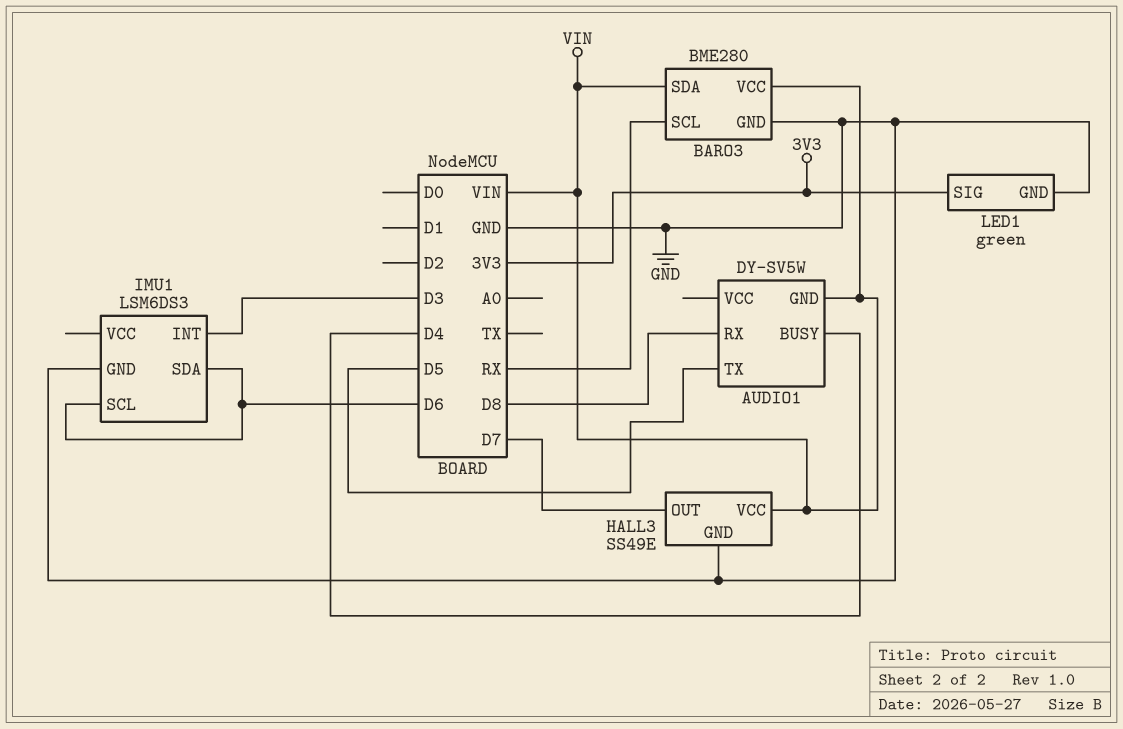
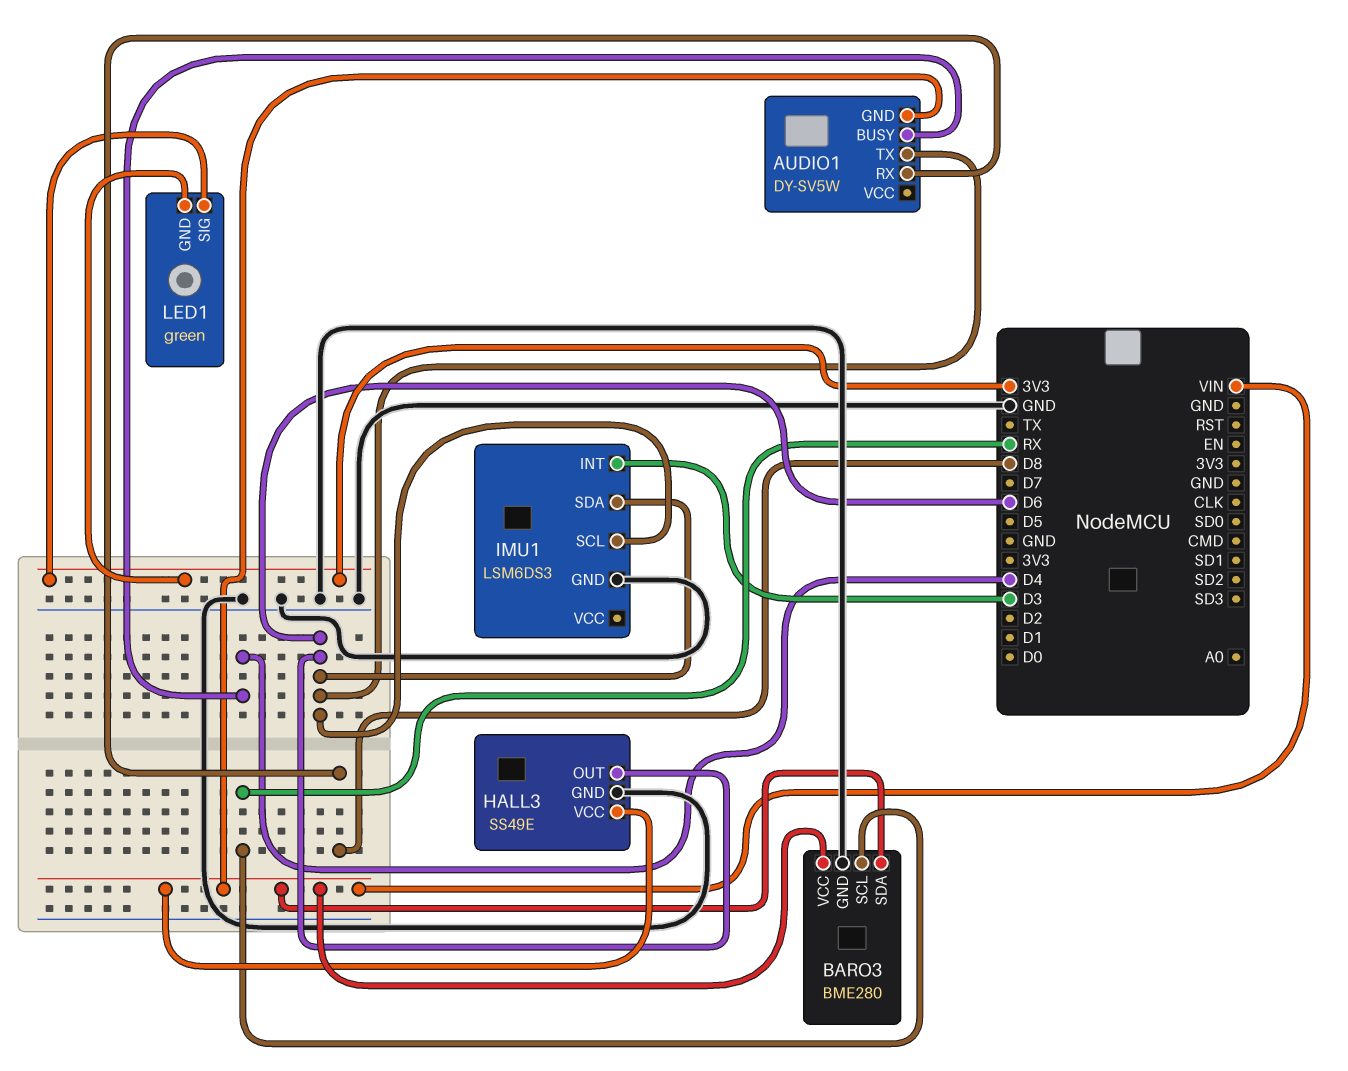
AUDIO1 pin TX: D5 -> D6
HALL3 pin OUT: D7 -> D6
LED1 pin GND: GND -> 3V3

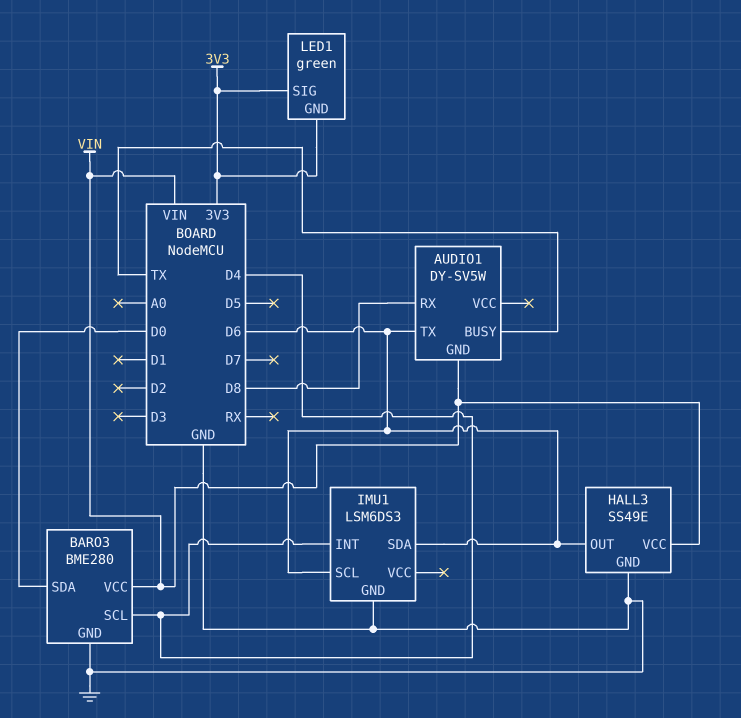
AUDIO1 pin BUSY: D4 -> TX
BARO3 pin SCL: RX -> D4
BARO3 pin SDA: VIN -> D0
IMU1 pin INT: D3 -> D4

